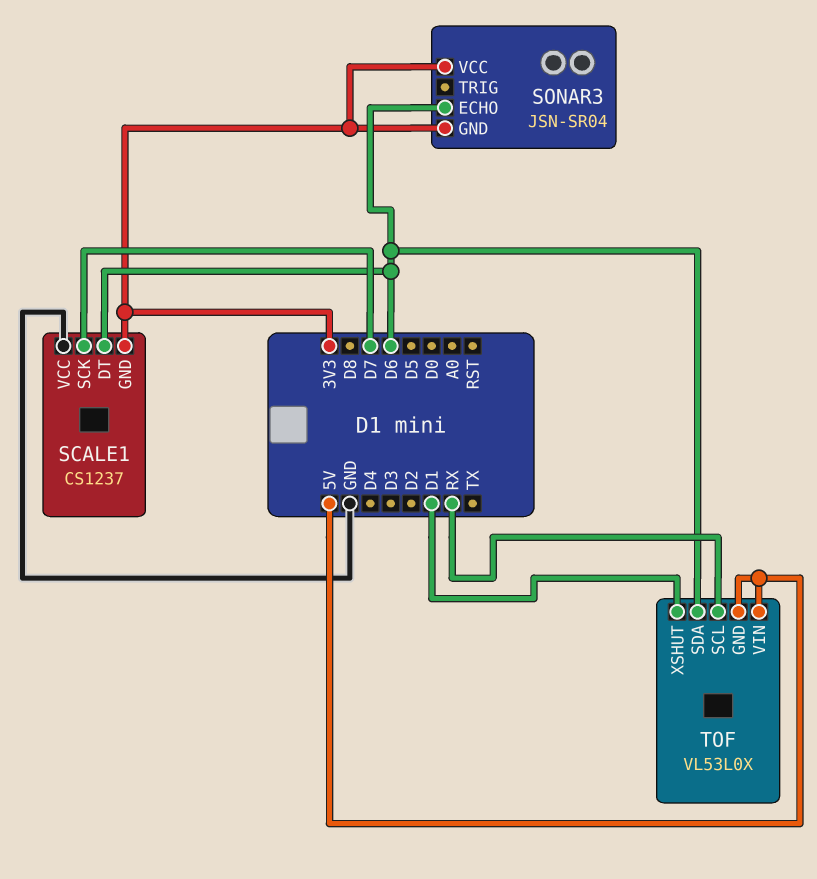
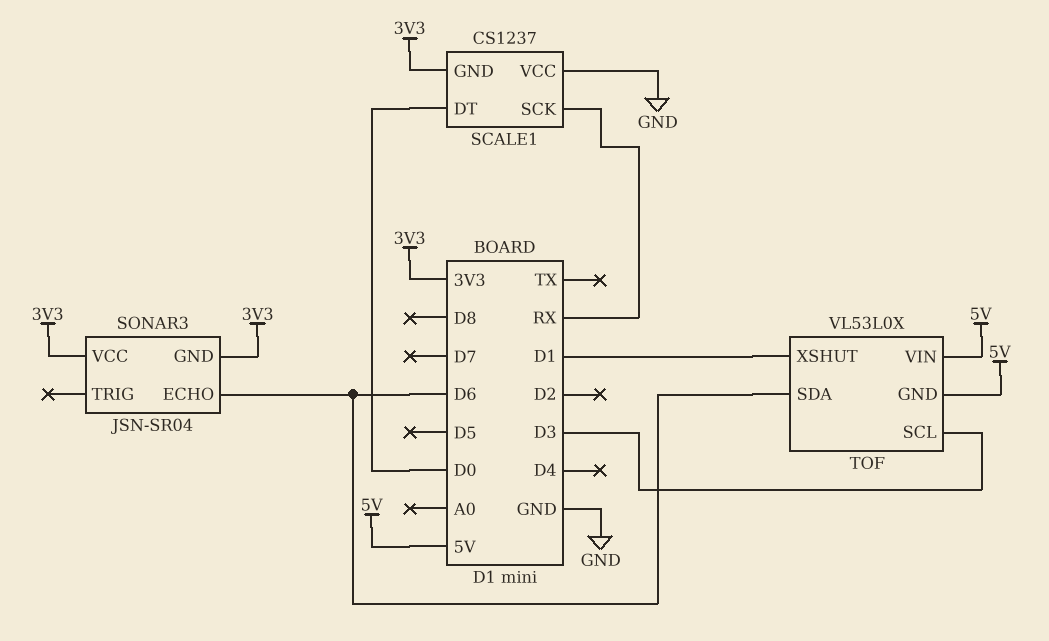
SCALE1 pin DT: D6 -> D0
SCALE1 pin SCK: D7 -> RX
TOF pin SCL: RX -> D3

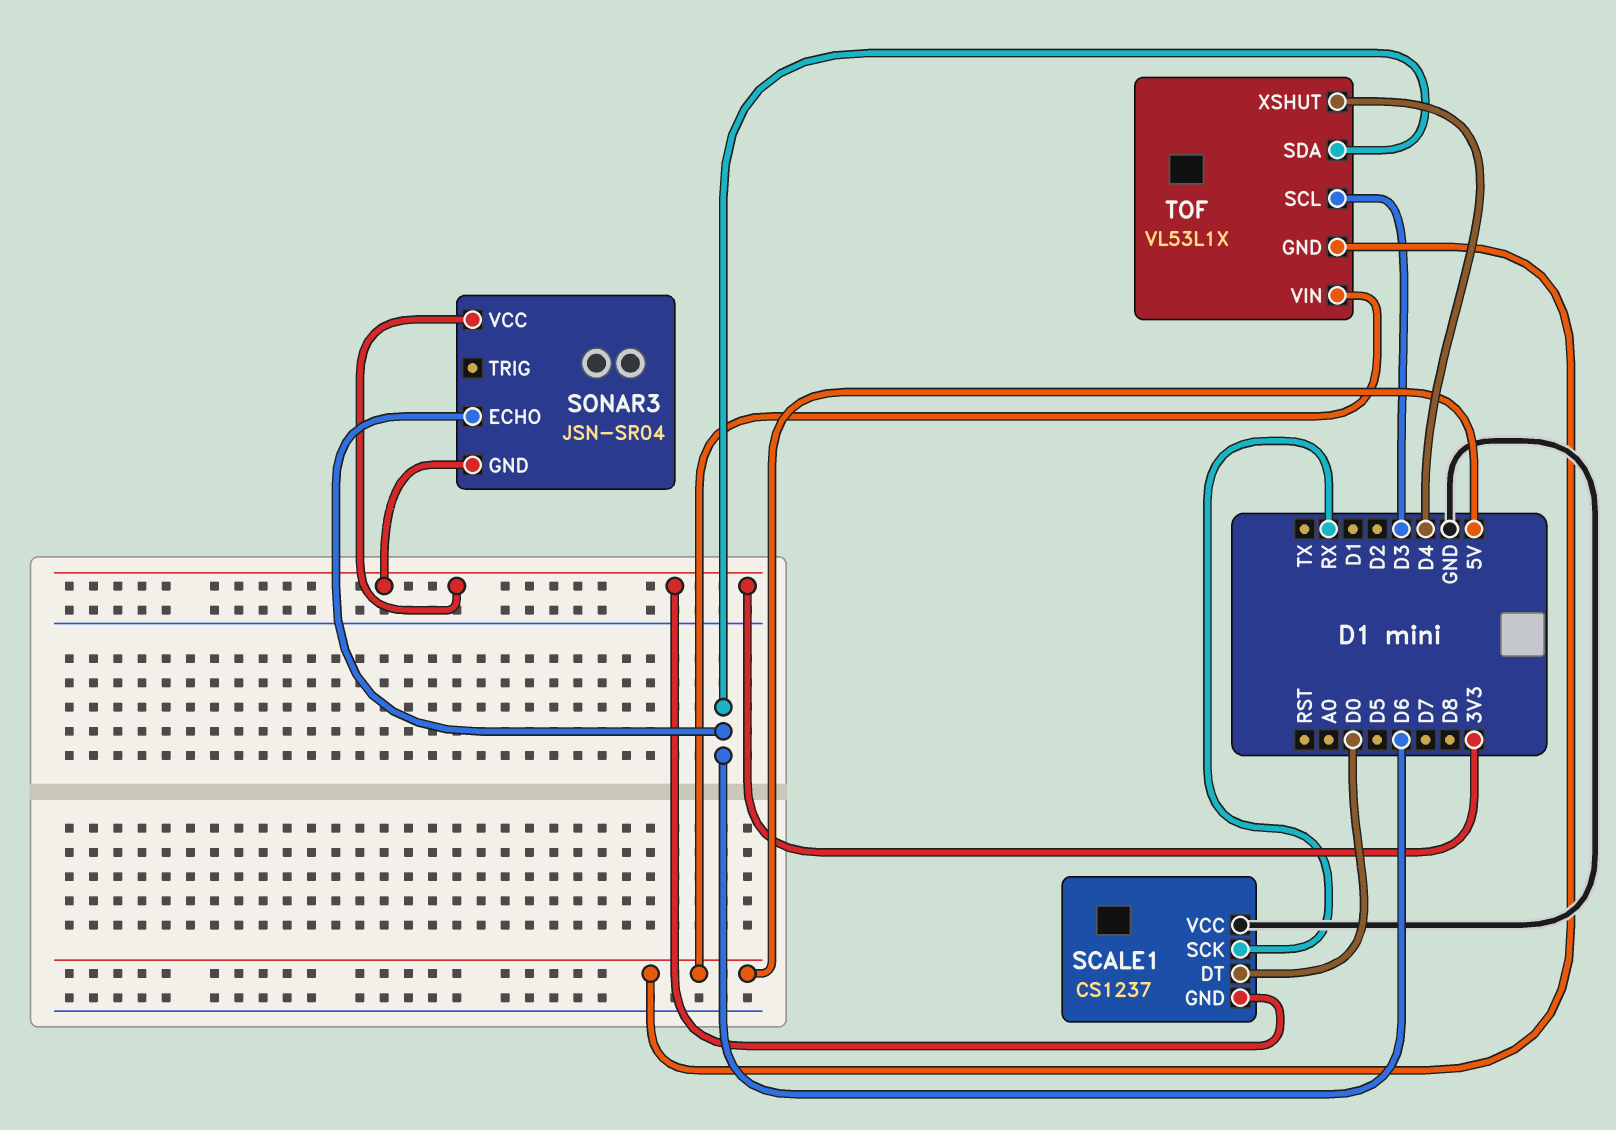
TOF: VL53L0X -> VL53L1X
TOF pin XSHUT: D1 -> D4

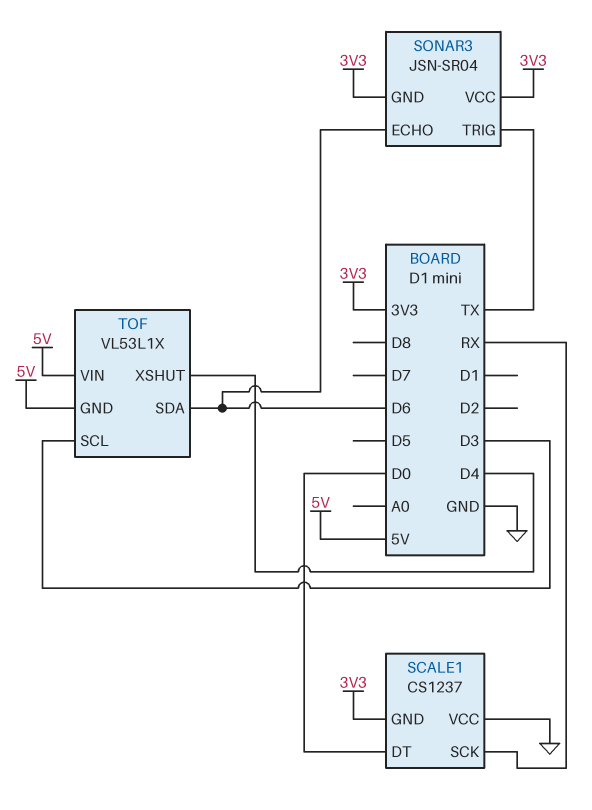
SONAR3 pin TRIG: none -> TX

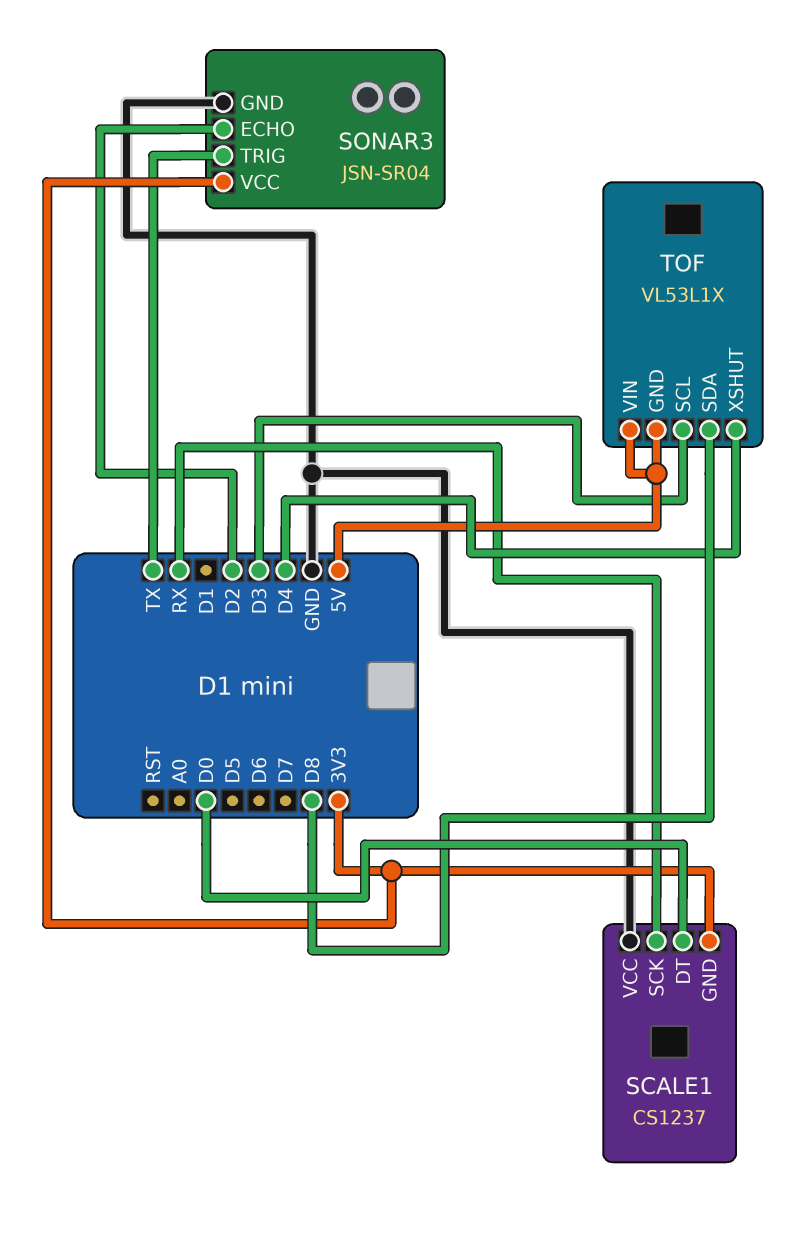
SONAR3 pin ECHO: D6 -> D2
SONAR3 pin GND: 3V3 -> GND
TOF pin SDA: D6 -> D8

